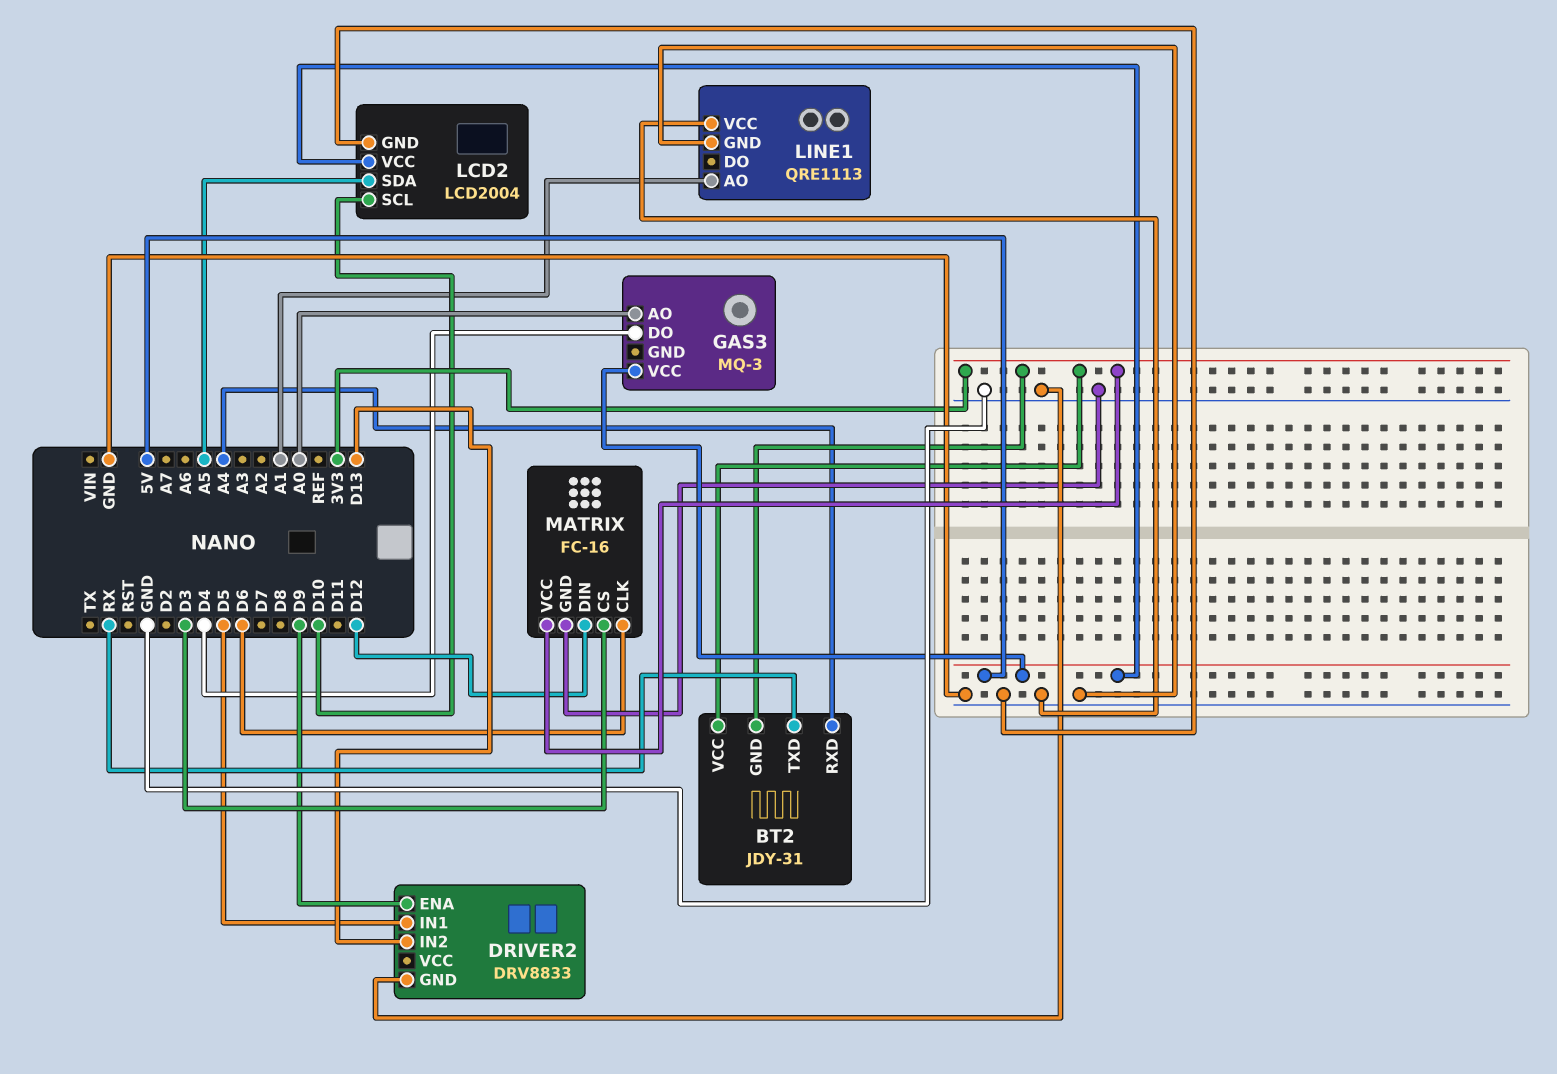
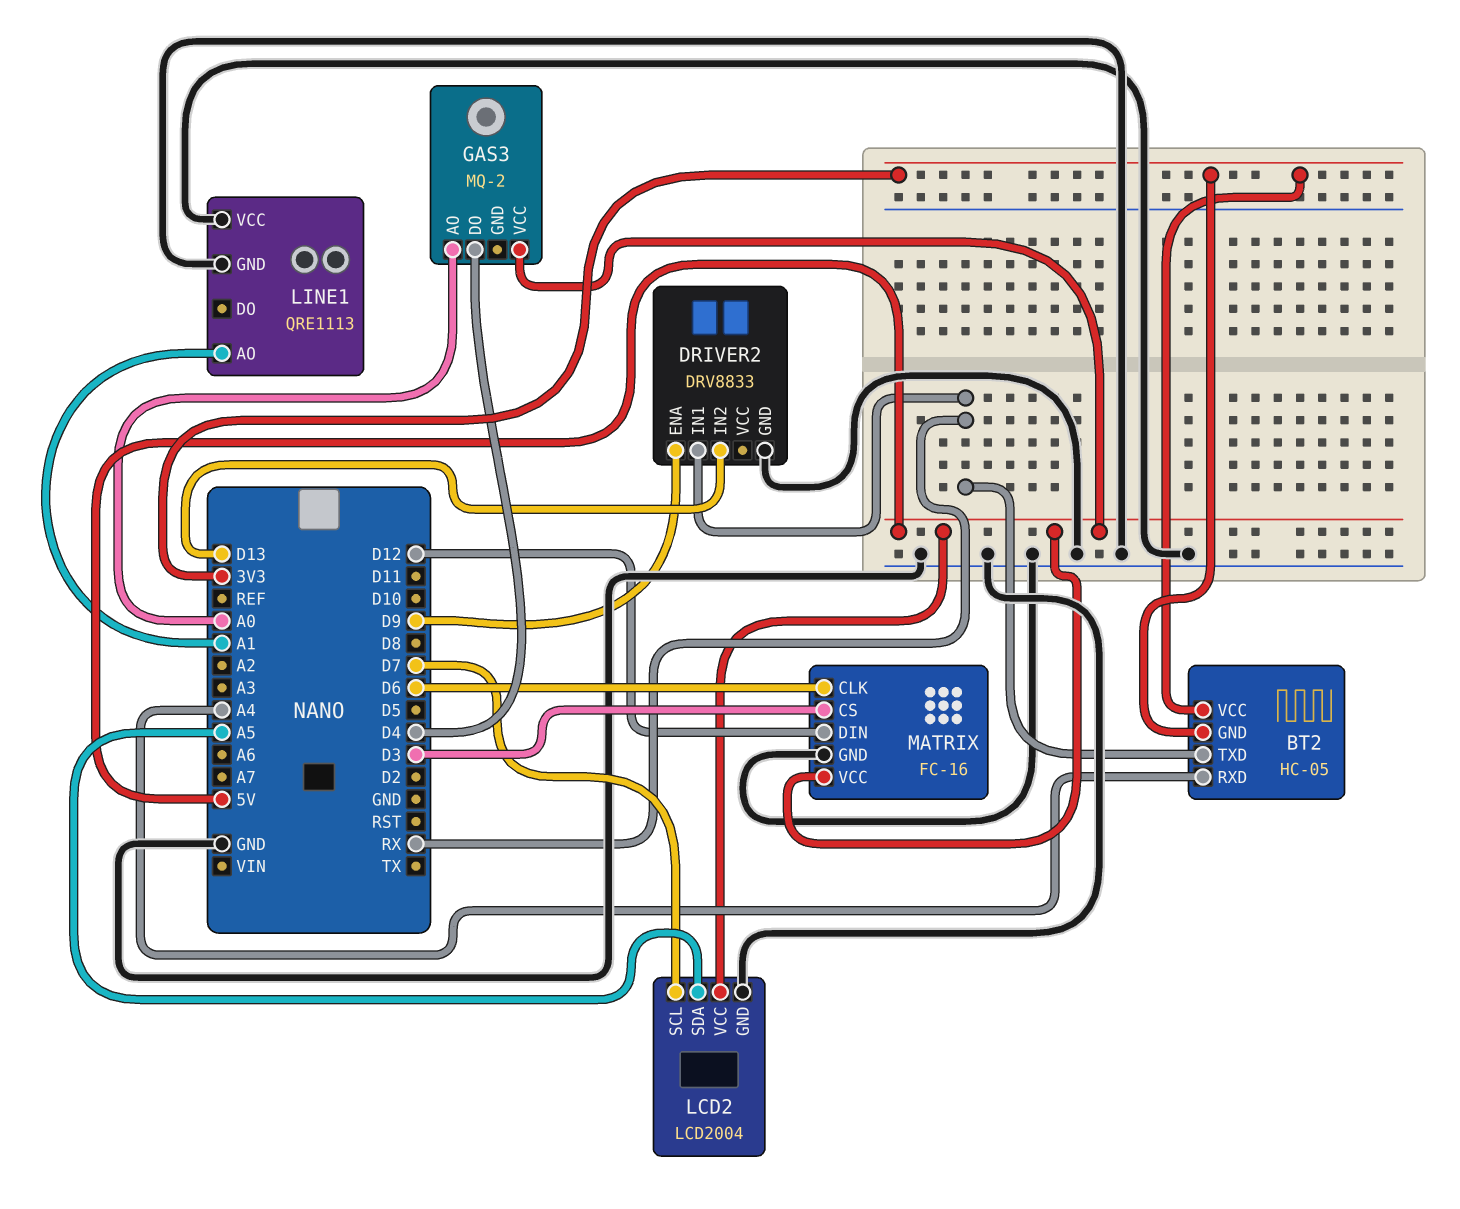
BT2: JDY-31 -> HC-05
DRIVER2 pin IN1: D5 -> RX
GAS3: MQ-3 -> MQ-2
LCD2 pin SCL: D10 -> D7
MATRIX pin VCC: 3V3 -> 5V

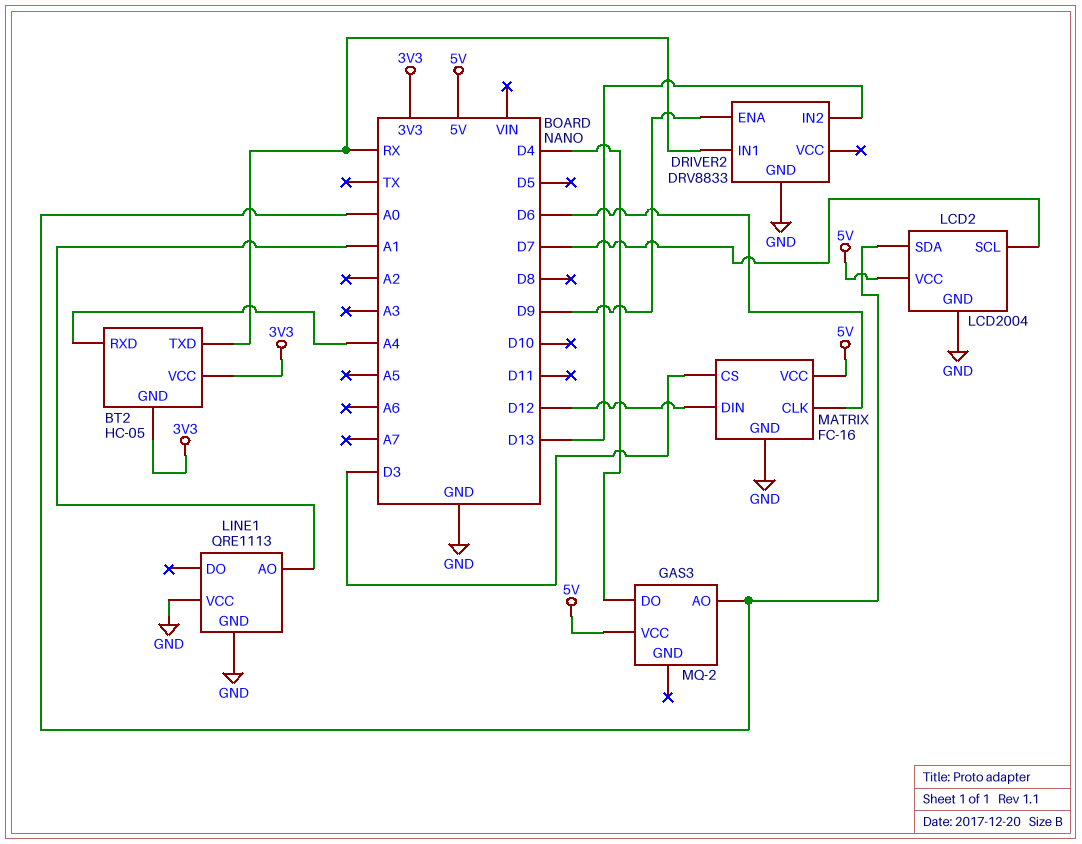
LCD2 pin SDA: A5 -> A0

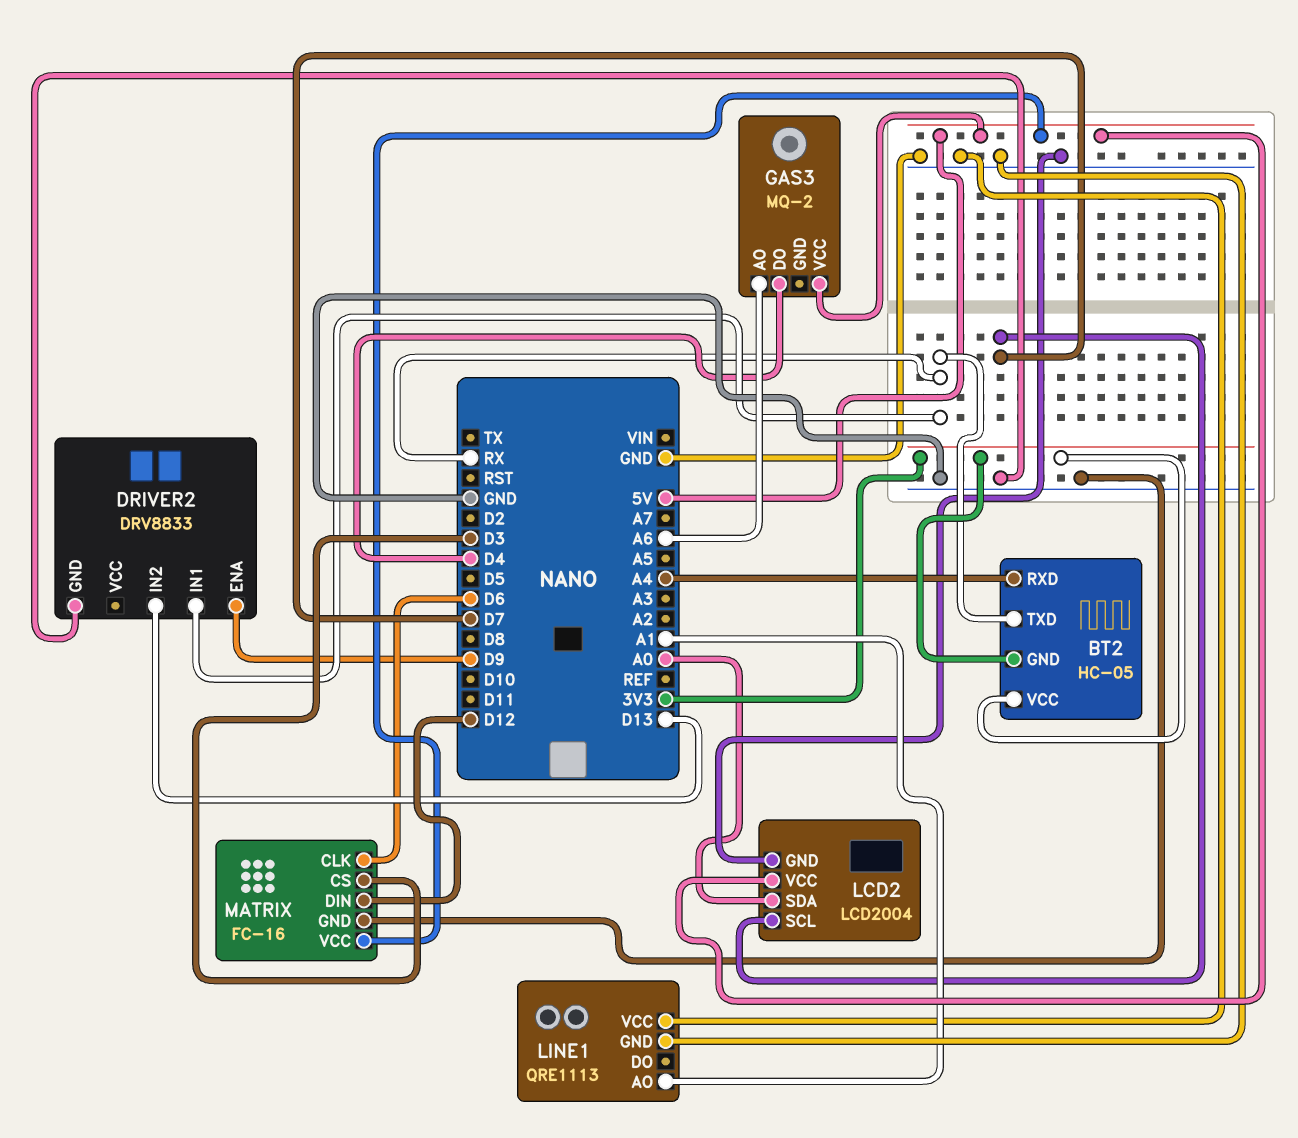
GAS3 pin AO: A0 -> A6

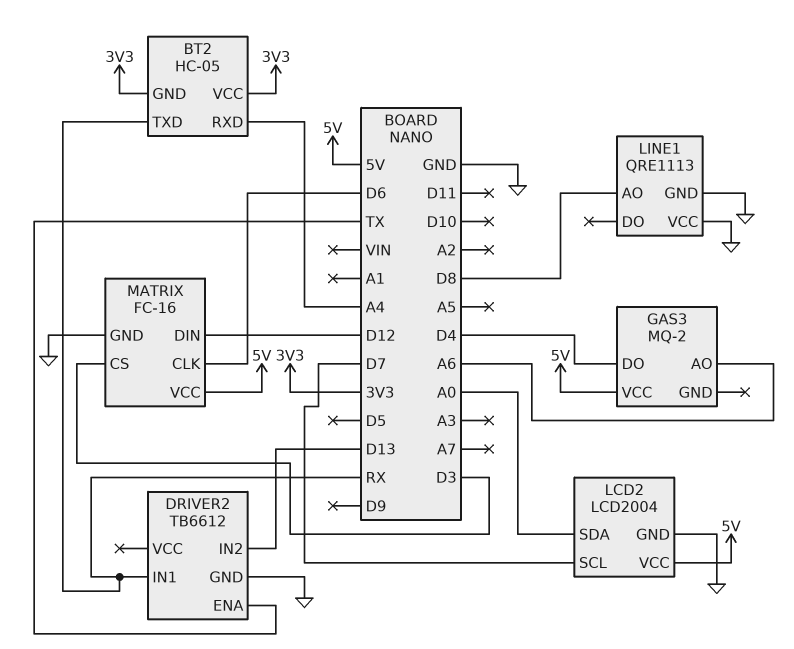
DRIVER2: DRV8833 -> TB6612
DRIVER2 pin ENA: D9 -> TX
LINE1 pin AO: A1 -> D8

